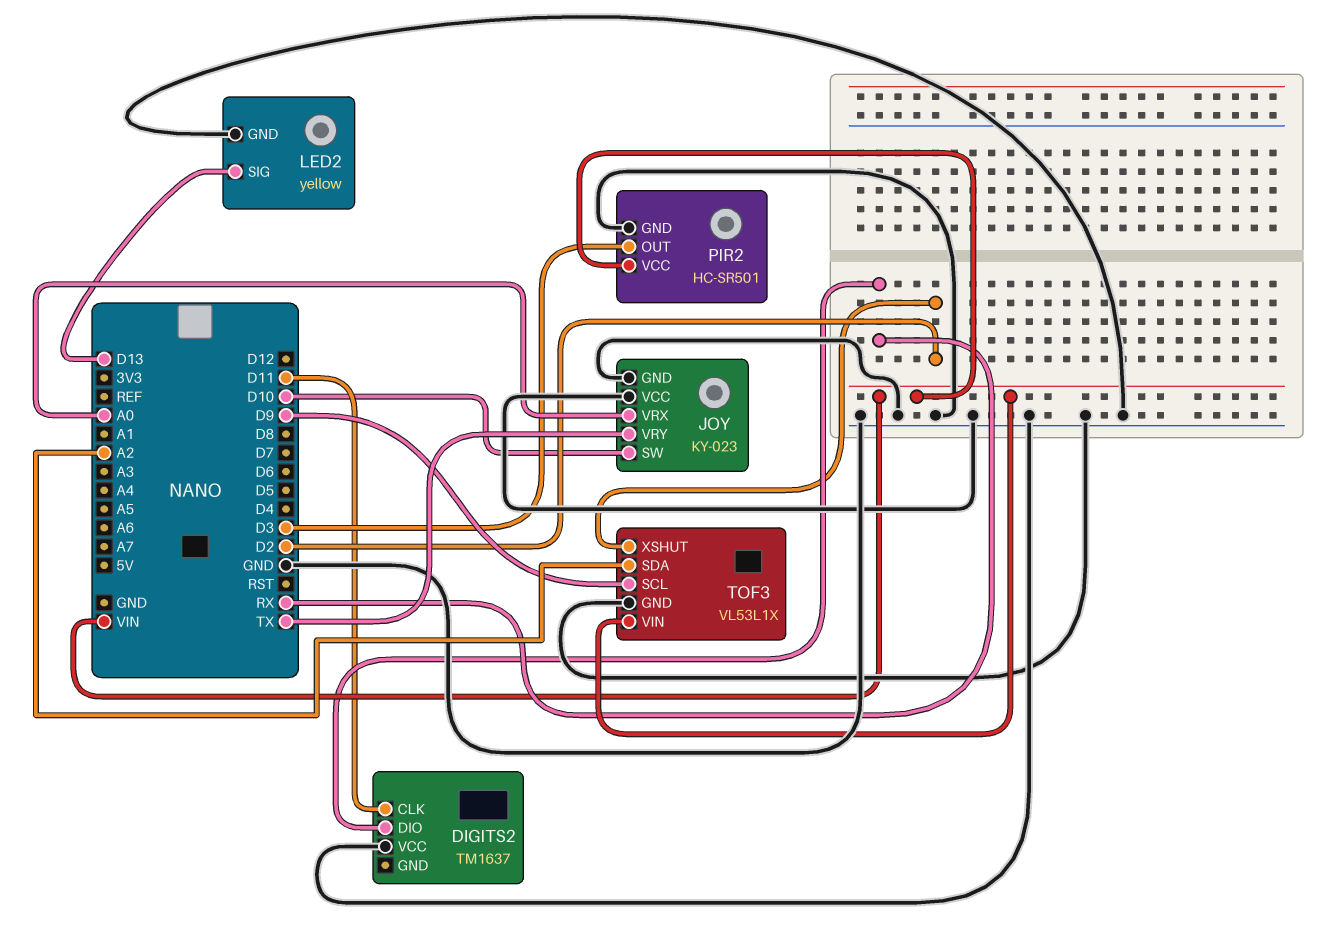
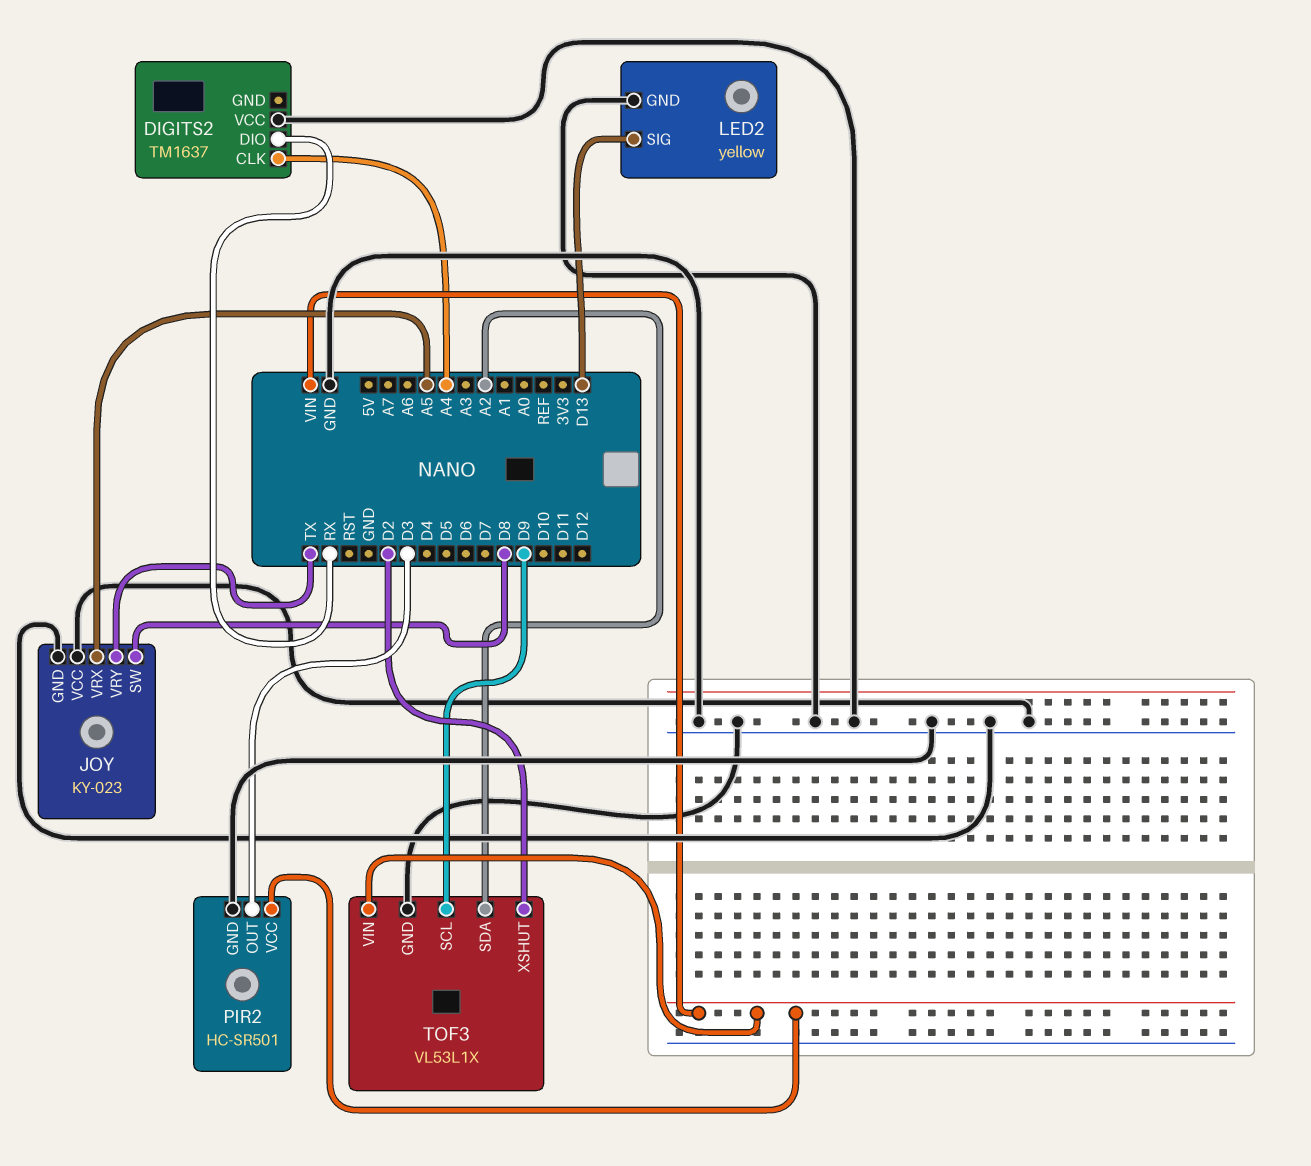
DIGITS2 pin CLK: D11 -> A4
JOY pin SW: D10 -> D8
JOY pin VRX: A0 -> A5

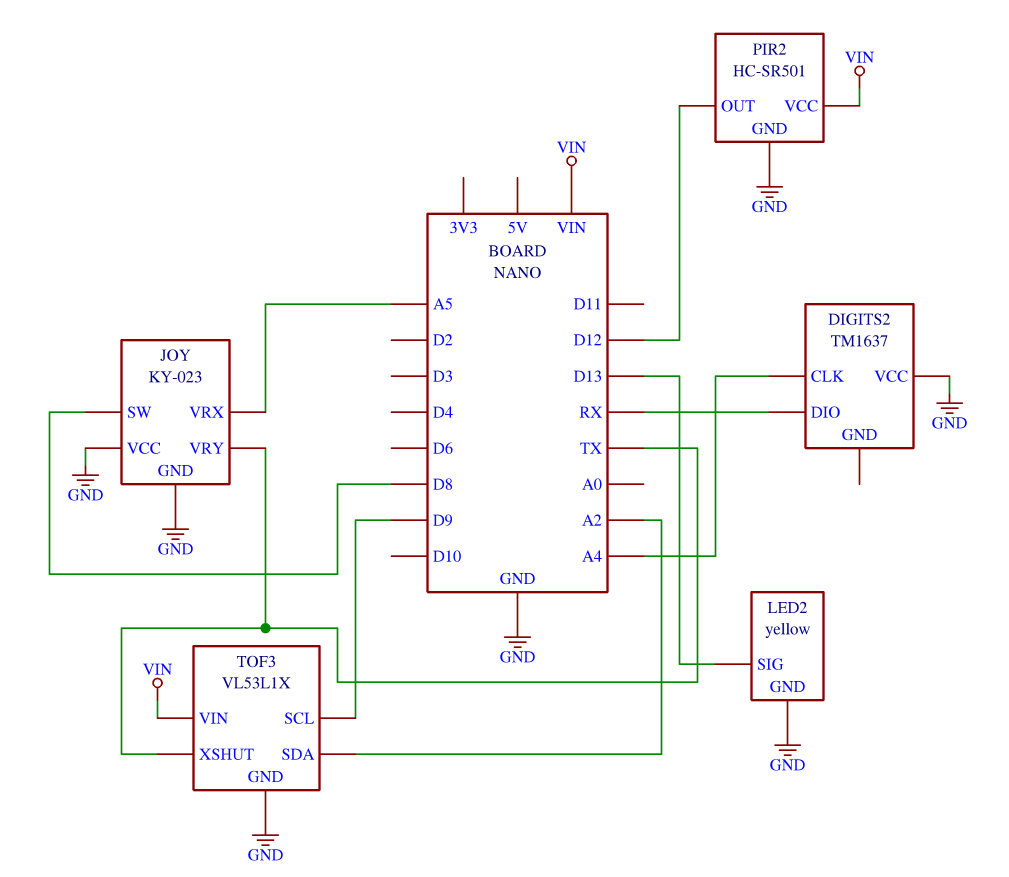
PIR2 pin OUT: D3 -> D12
TOF3 pin XSHUT: D2 -> TX

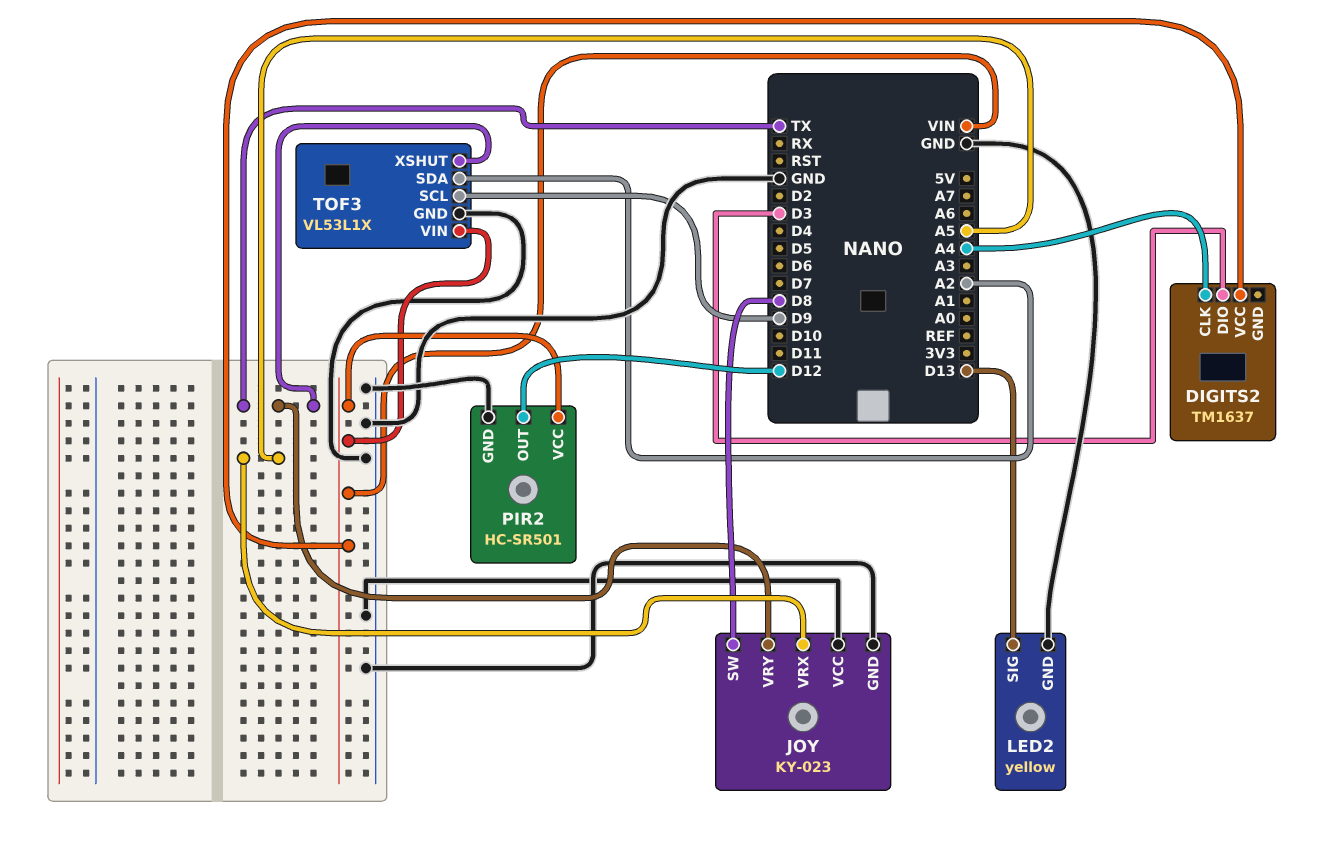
DIGITS2 pin DIO: RX -> D3
DIGITS2 pin VCC: GND -> VIN

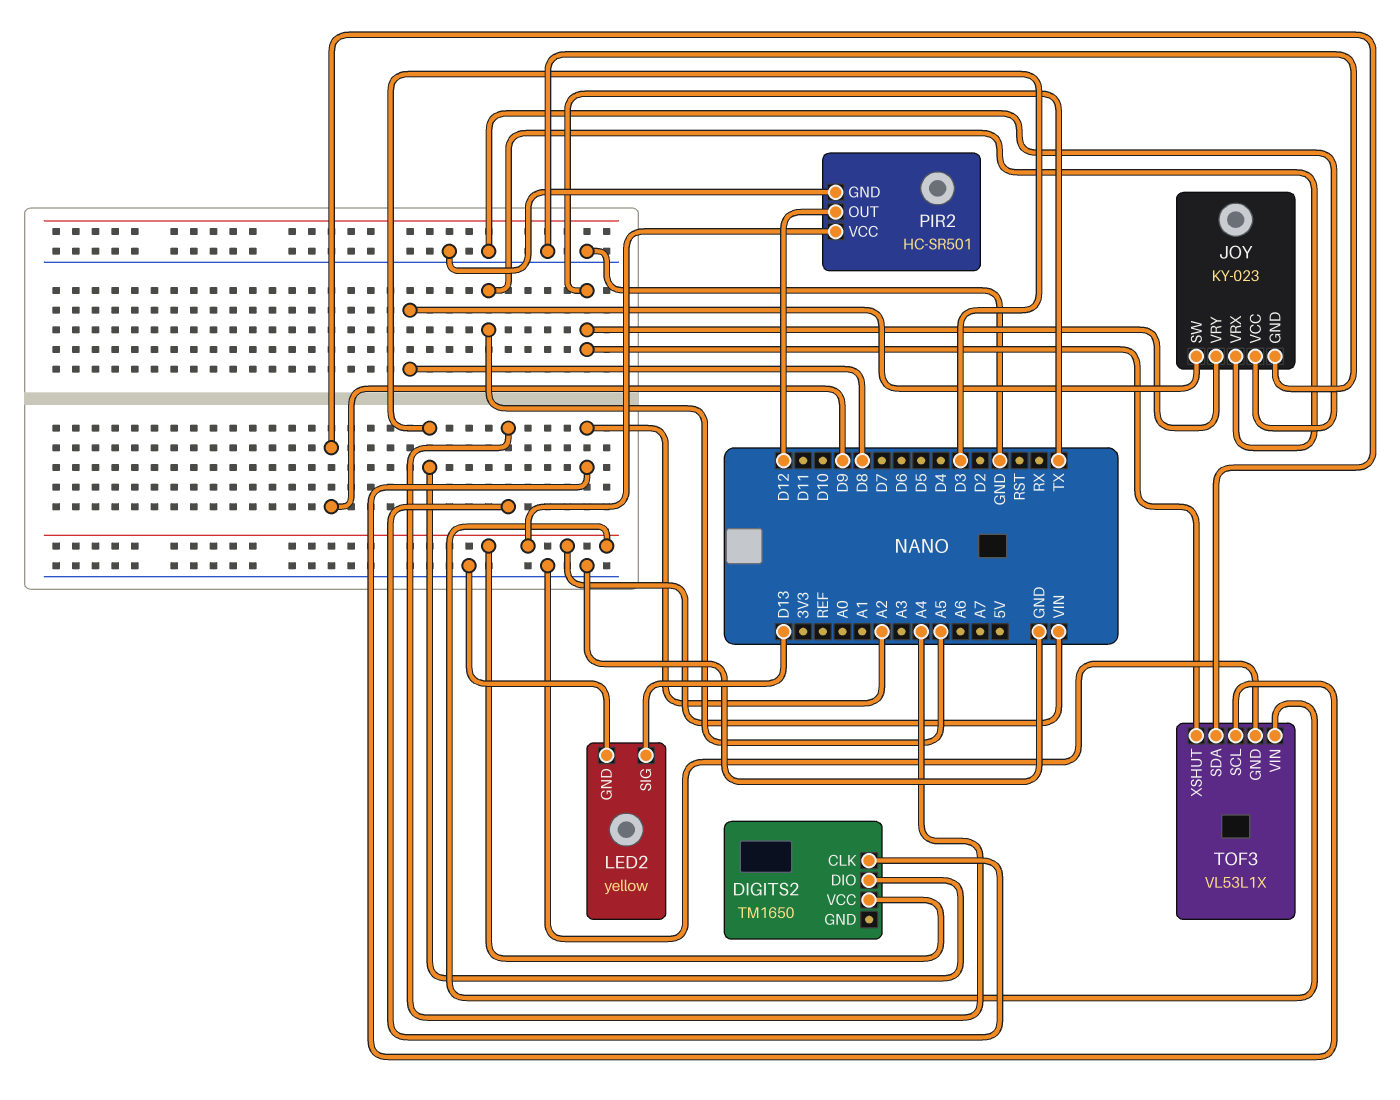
DIGITS2: TM1637 -> TM1650
TOF3 pin SCL: D9 -> A2
TOF3 pin SDA: A2 -> D9

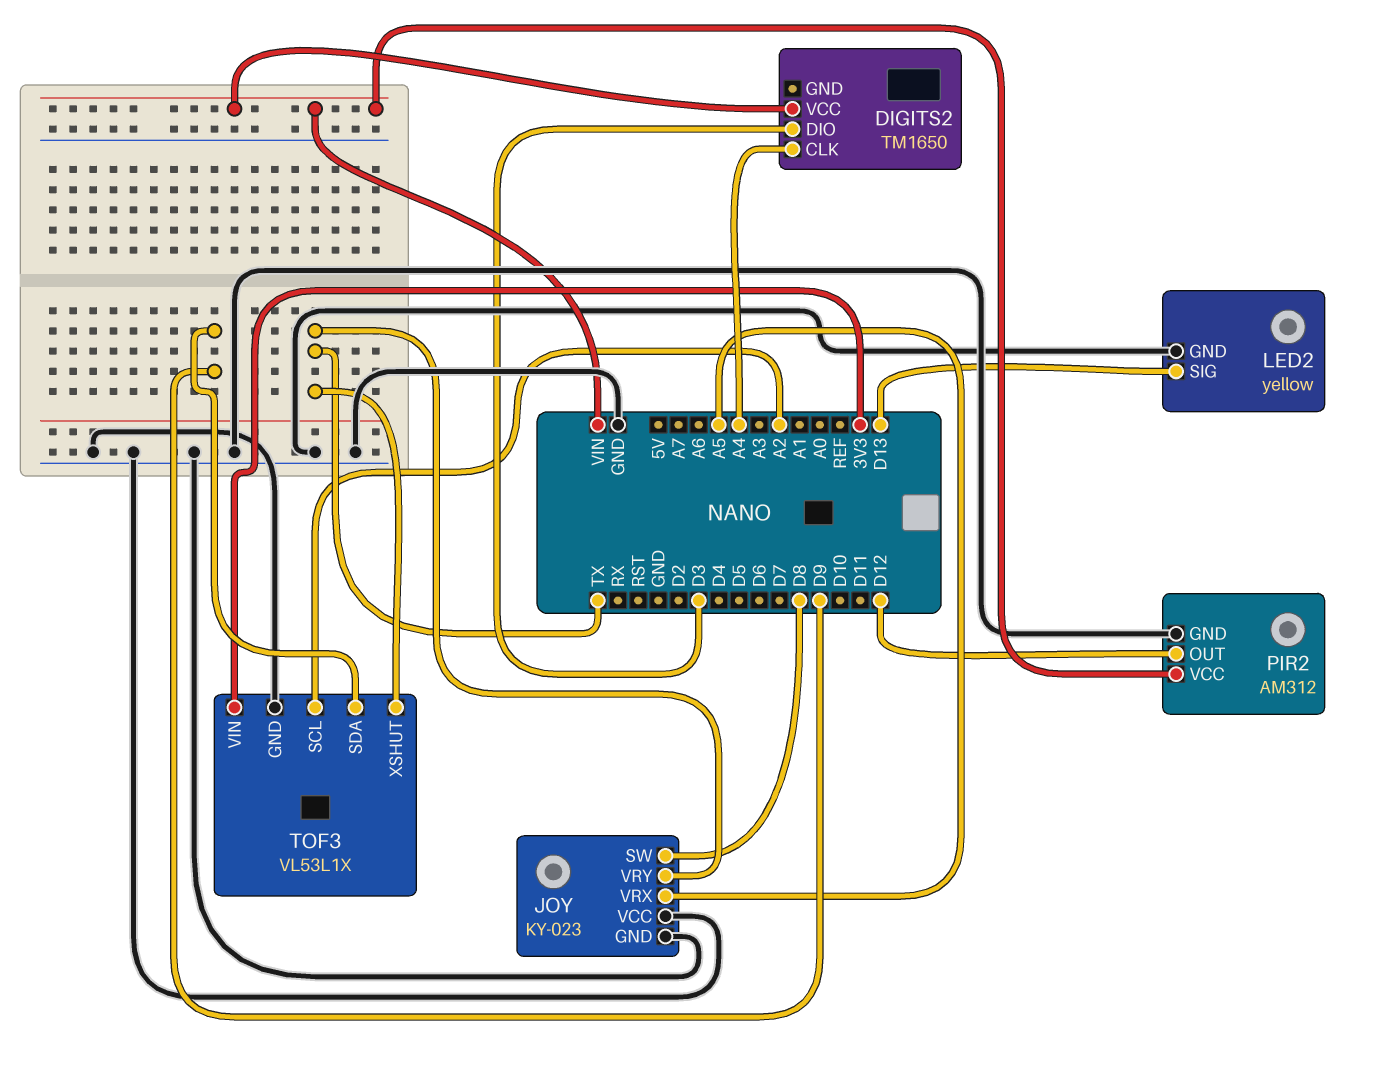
PIR2: HC-SR501 -> AM312
TOF3 pin VIN: VIN -> 3V3

